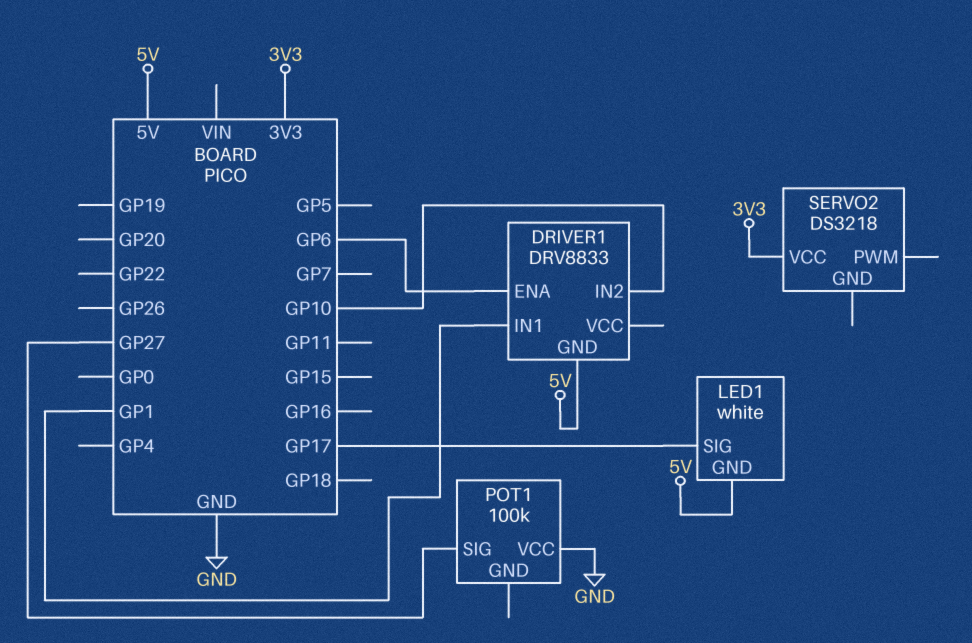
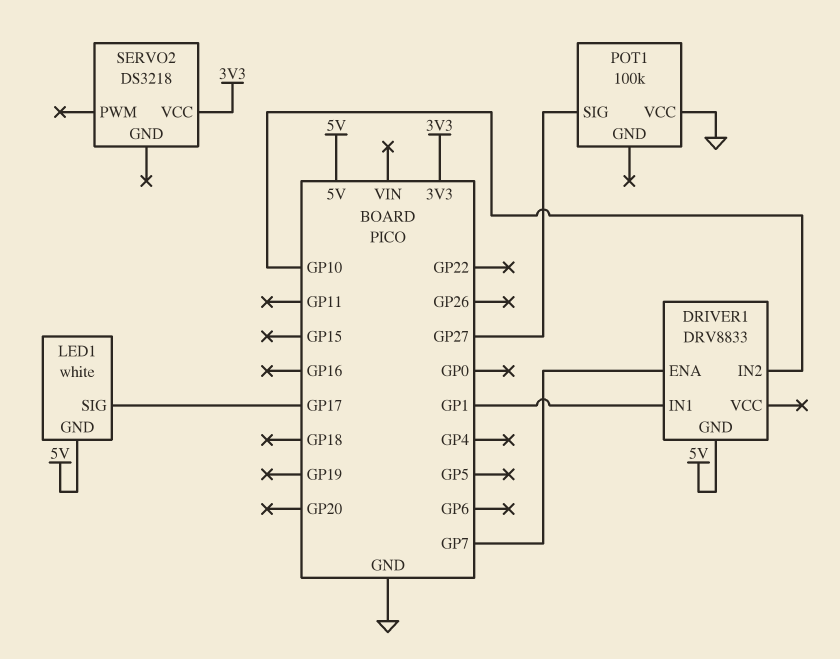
DRIVER1 pin ENA: GP6 -> GP7

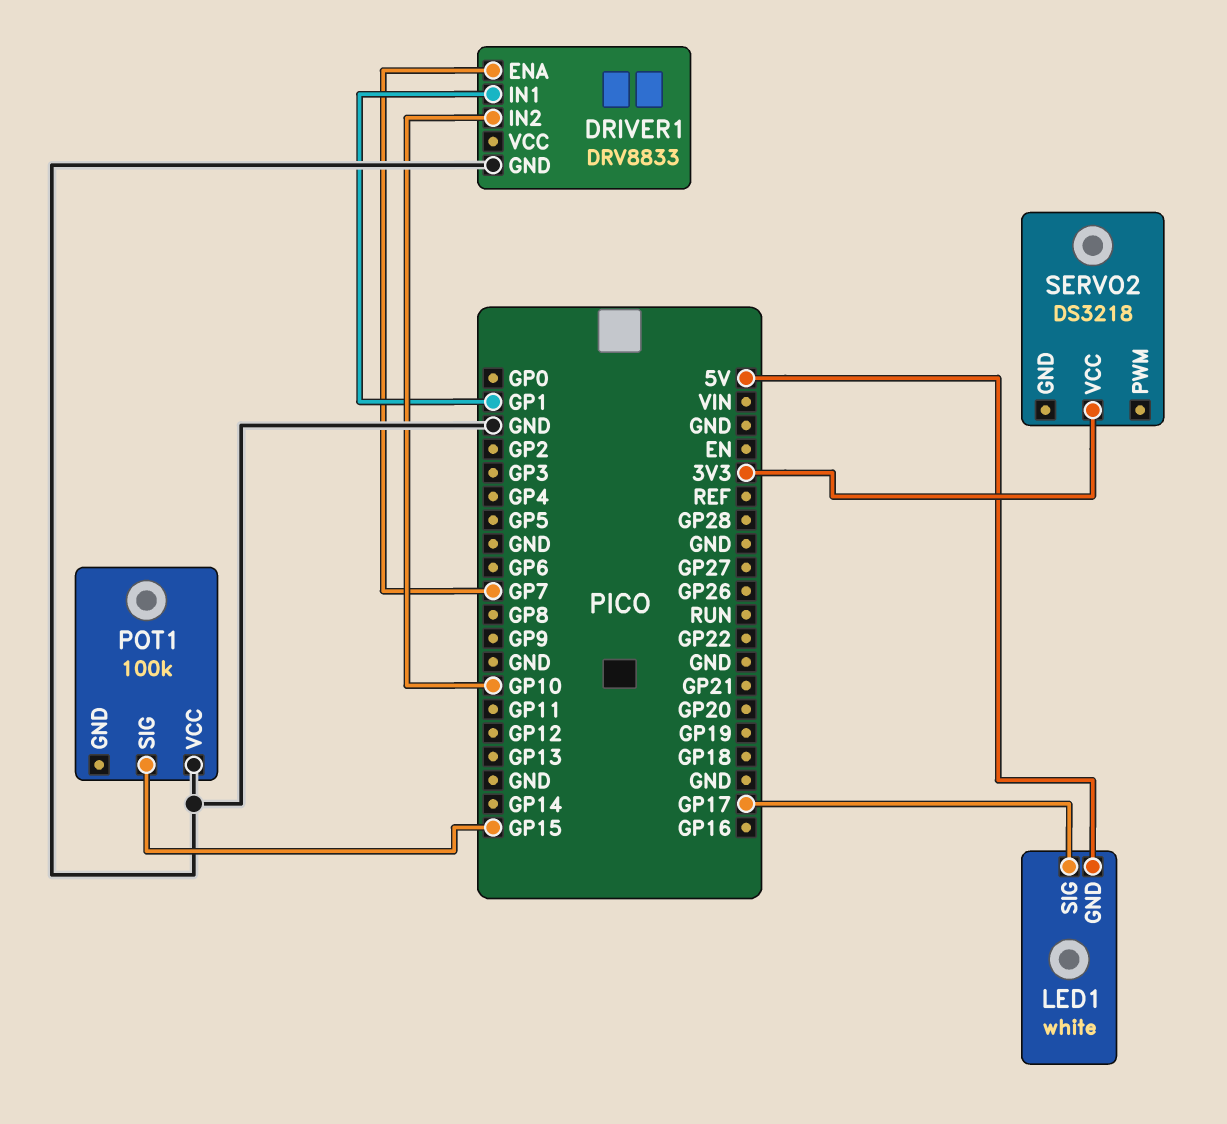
DRIVER1 pin GND: 5V -> GND
POT1 pin SIG: GP27 -> GP15

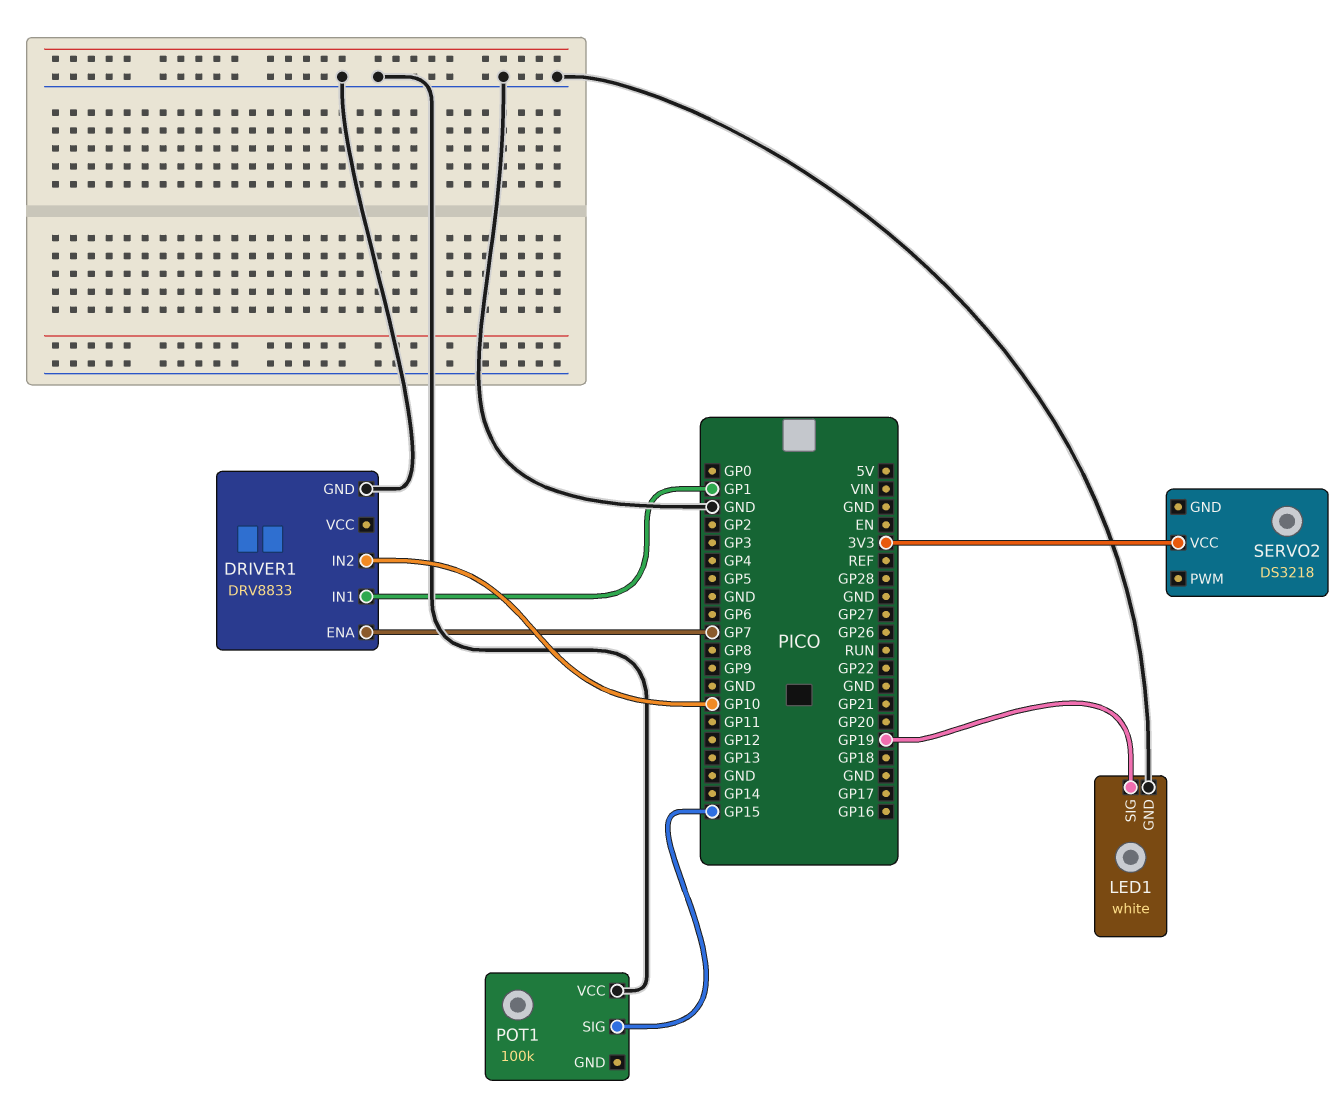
LED1 pin GND: 5V -> GND
LED1 pin SIG: GP17 -> GP19

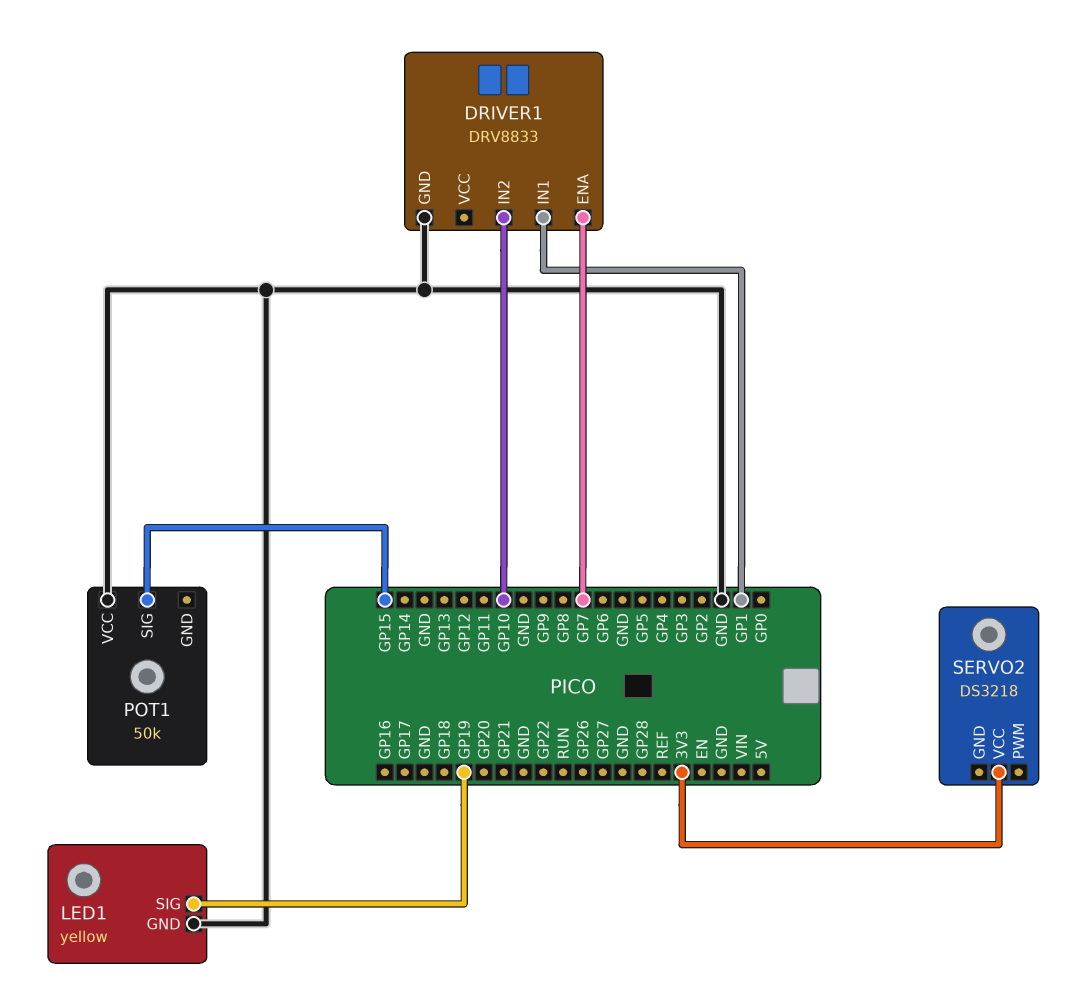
LED1: white -> yellow
POT1: 100k -> 50k

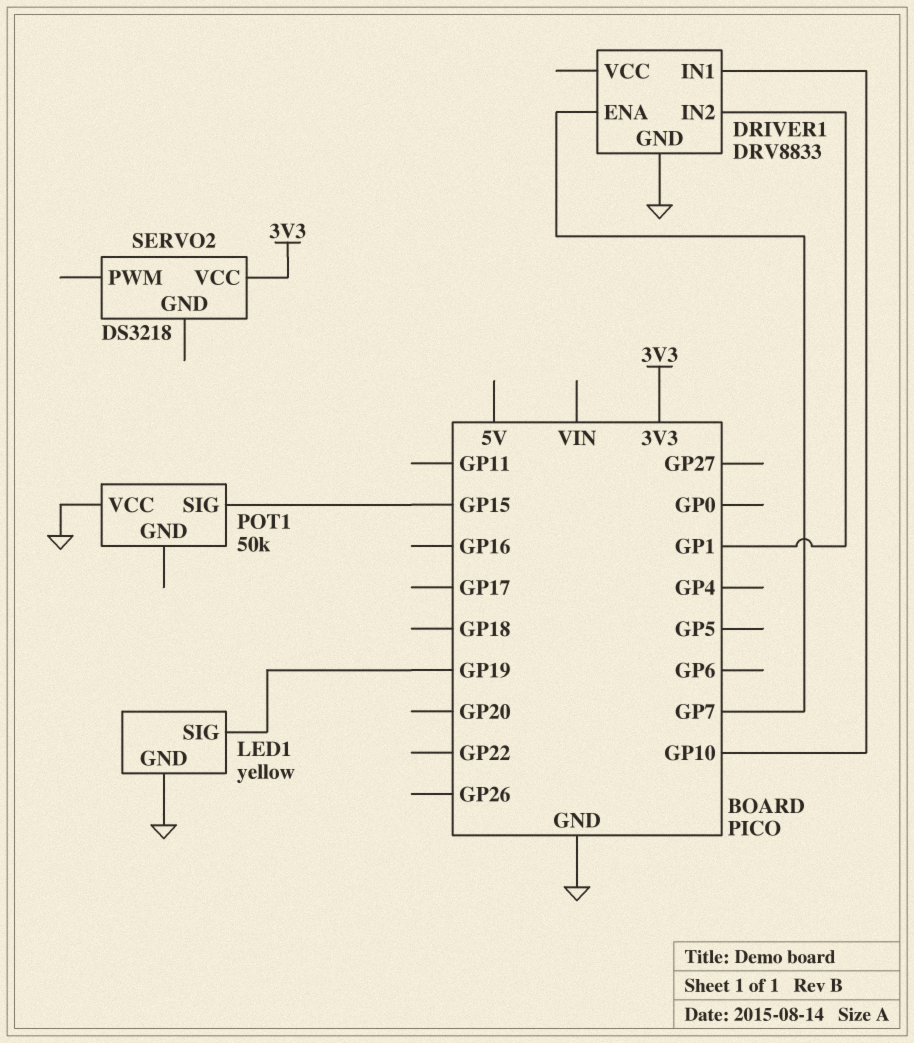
DRIVER1 pin IN1: GP1 -> GP10
DRIVER1 pin IN2: GP10 -> GP1

